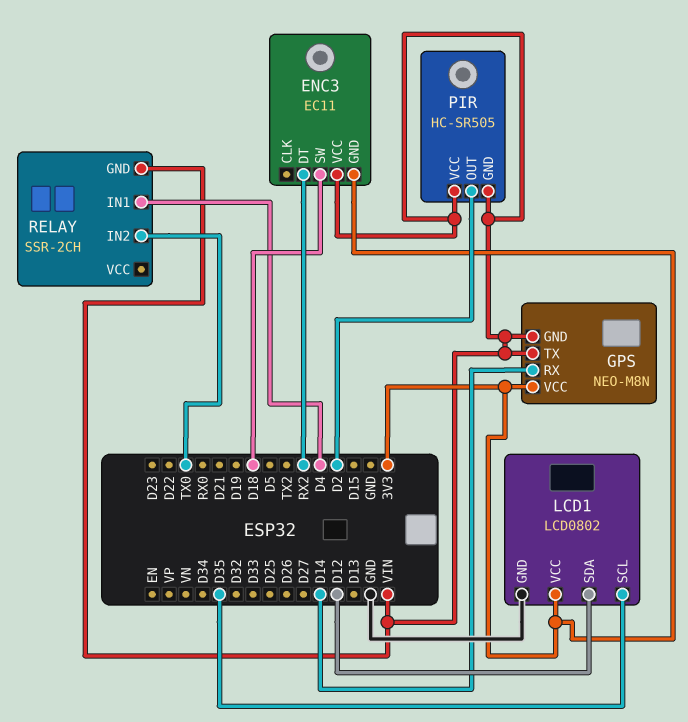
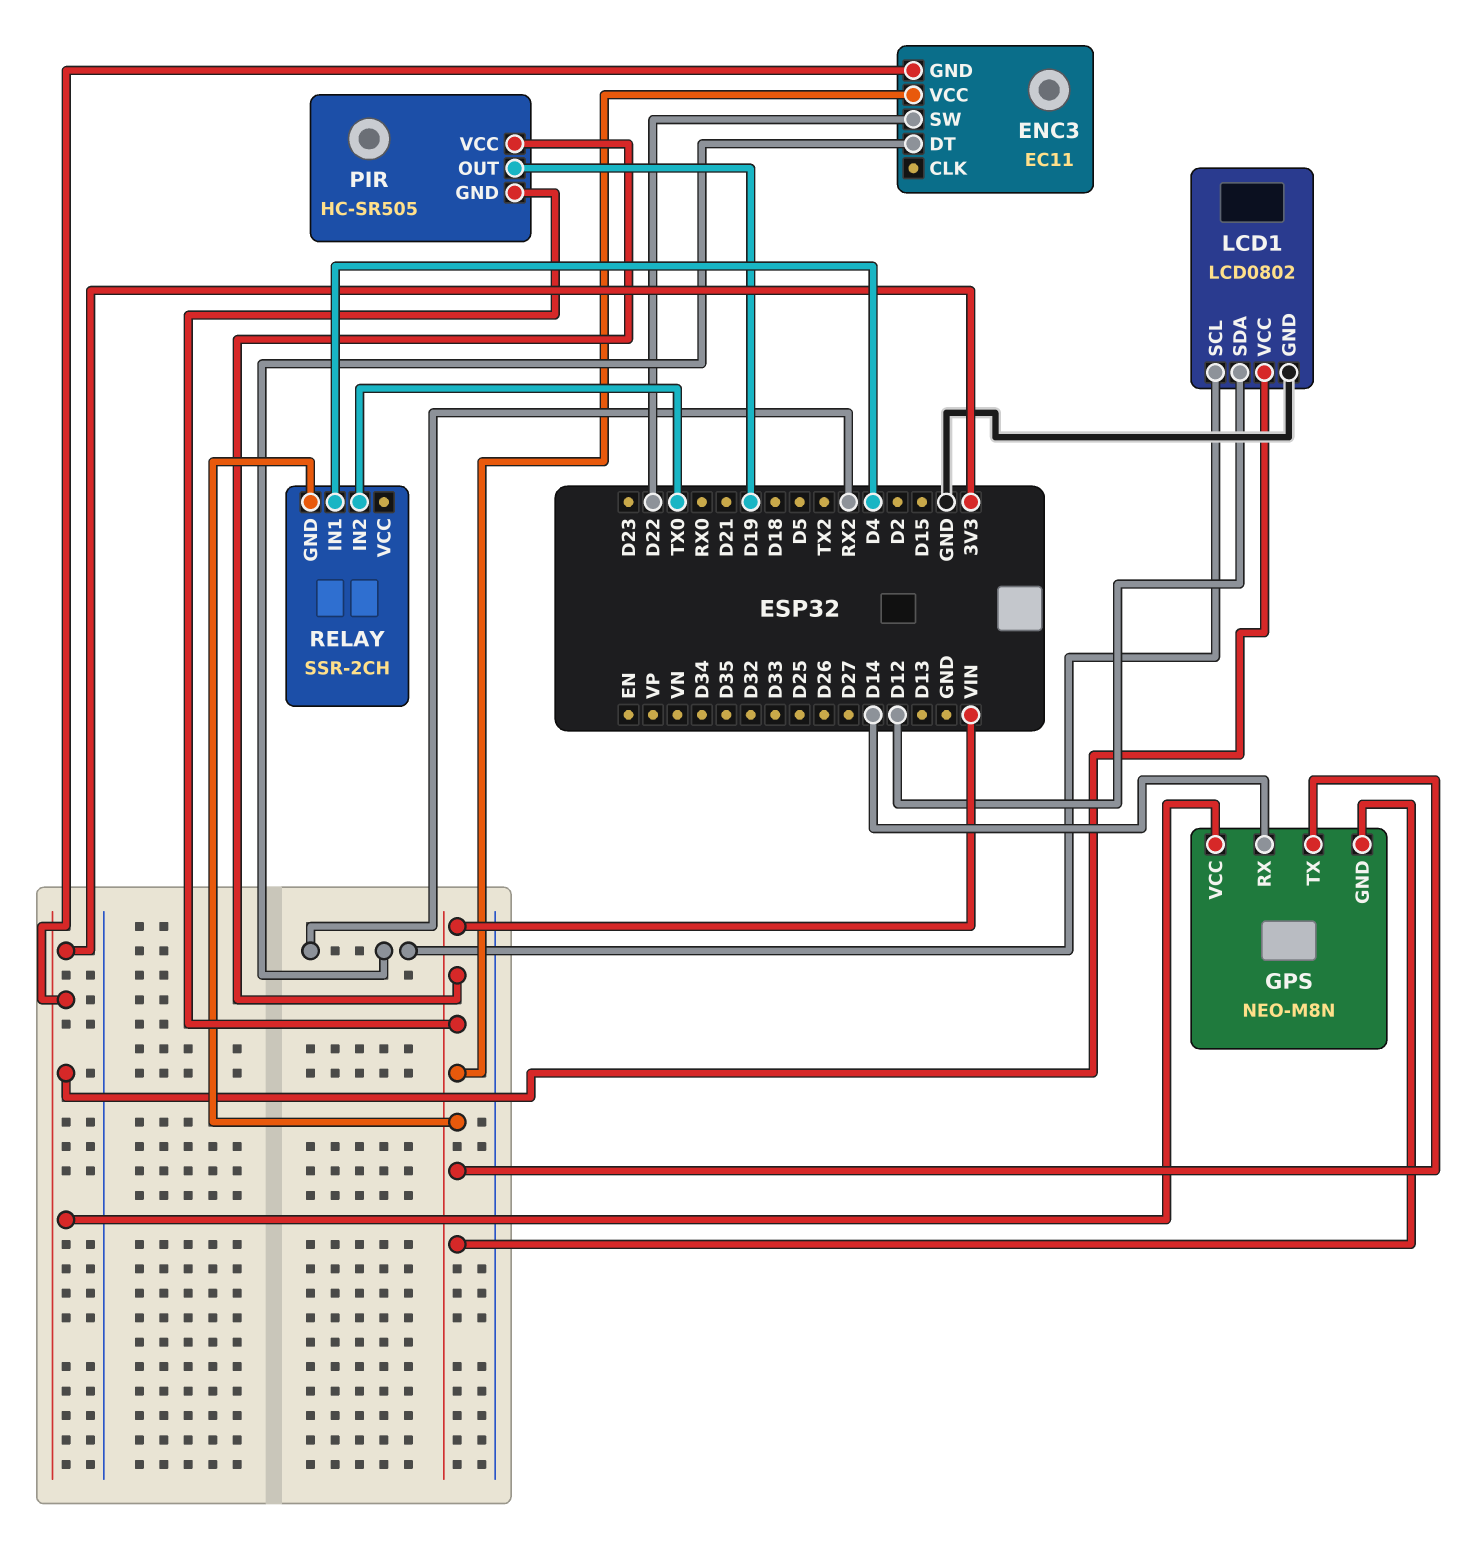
ENC3 pin SW: D18 -> D22
LCD1 pin SCL: D35 -> RX2
PIR pin OUT: D2 -> D19

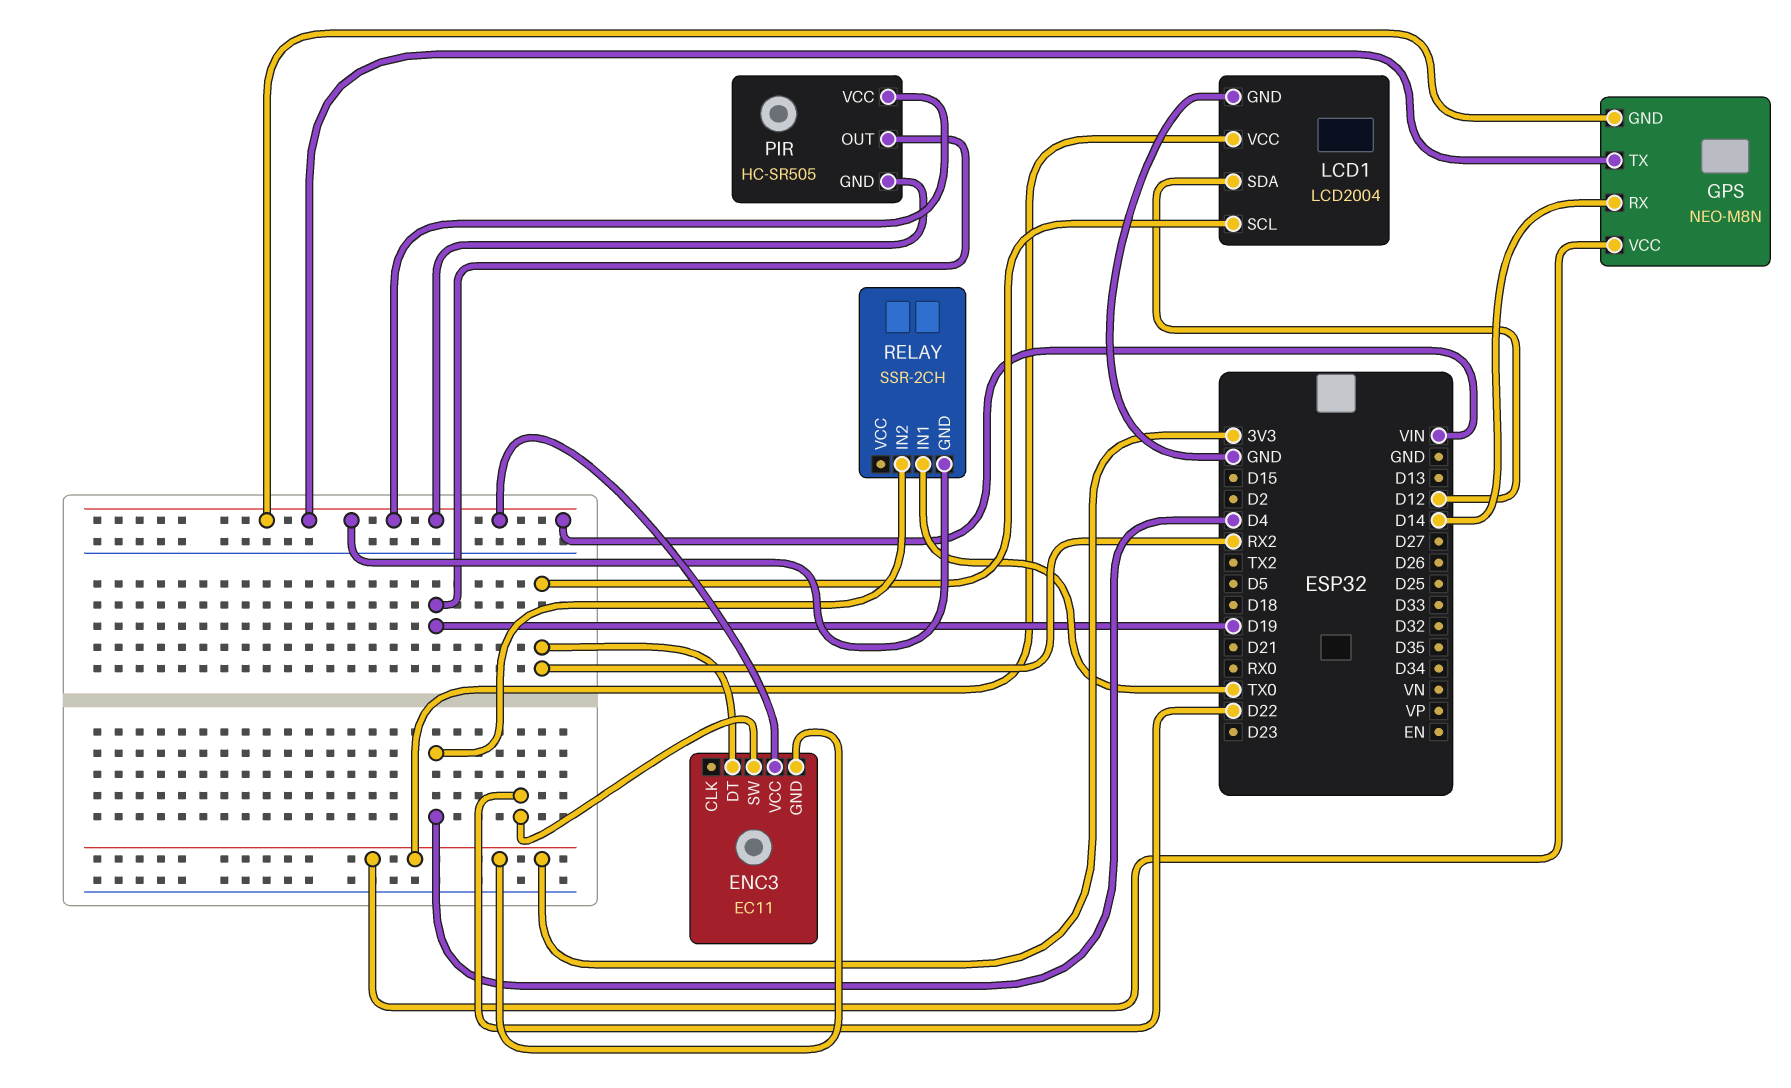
LCD1: LCD0802 -> LCD2004
RELAY pin IN1: D4 -> TX0
RELAY pin IN2: TX0 -> D4

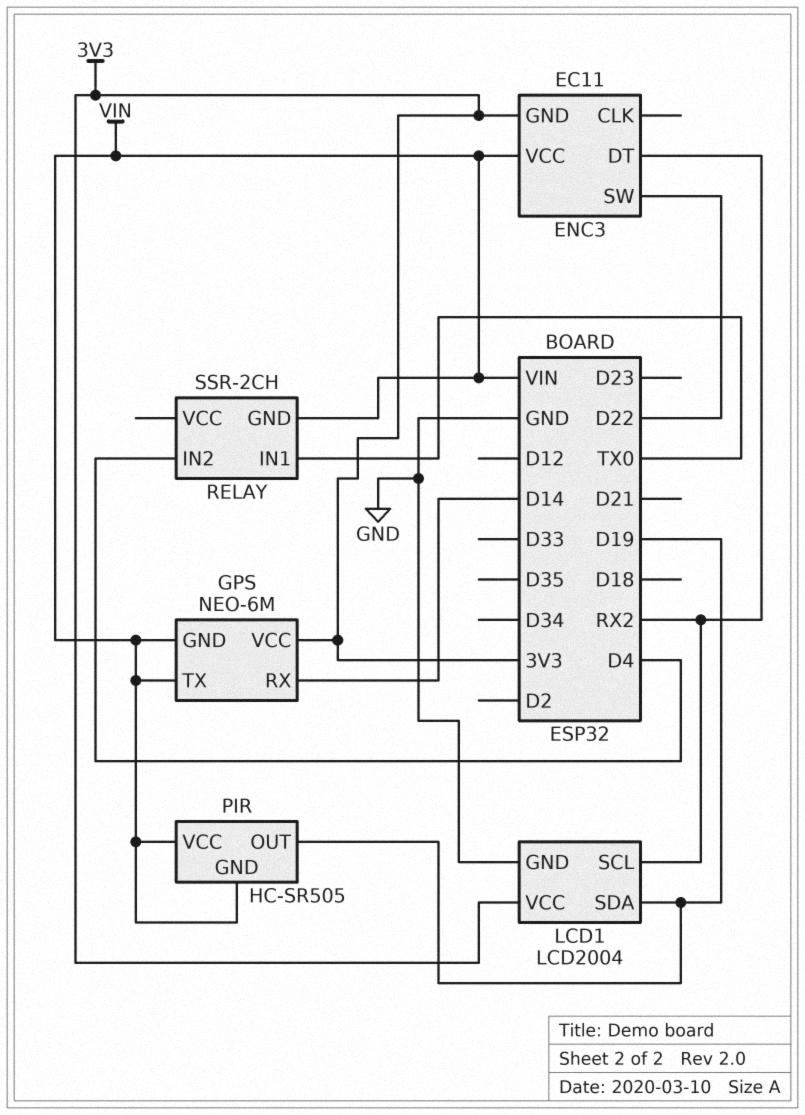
GPS: NEO-M8N -> NEO-6M
LCD1 pin SDA: D12 -> D19

